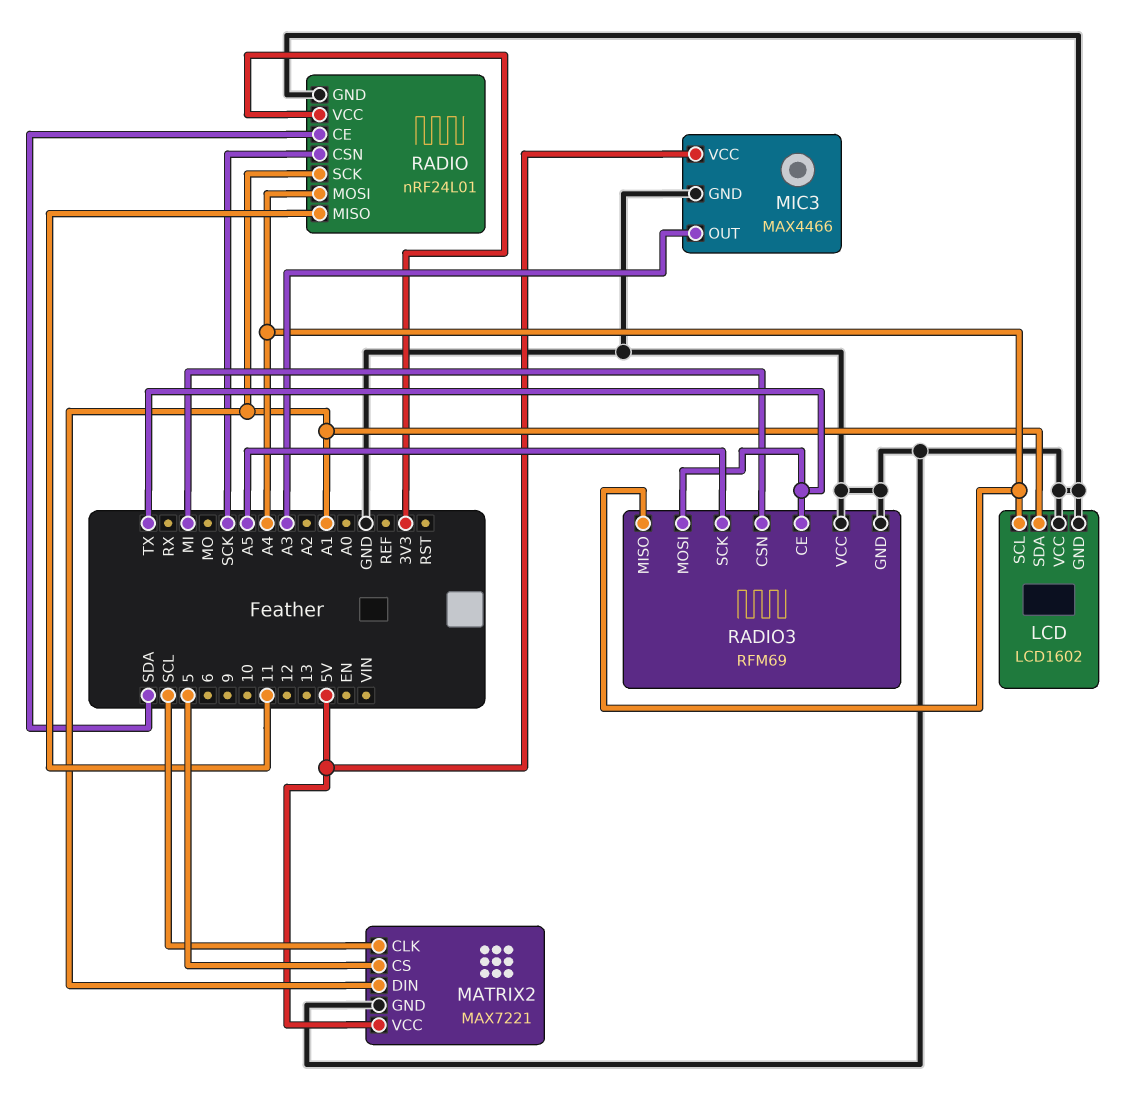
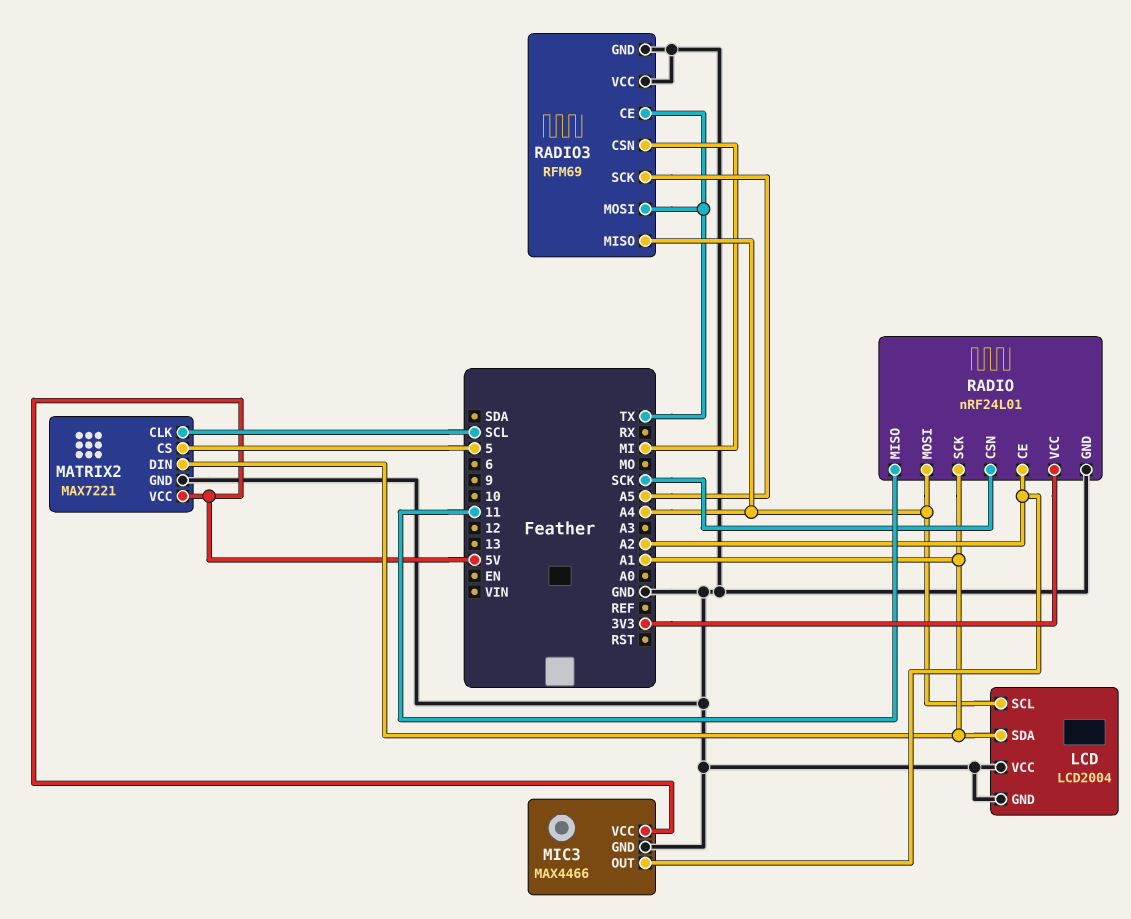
LCD: LCD1602 -> LCD2004
MIC3 pin OUT: A3 -> A2
RADIO pin CE: SDA -> A2

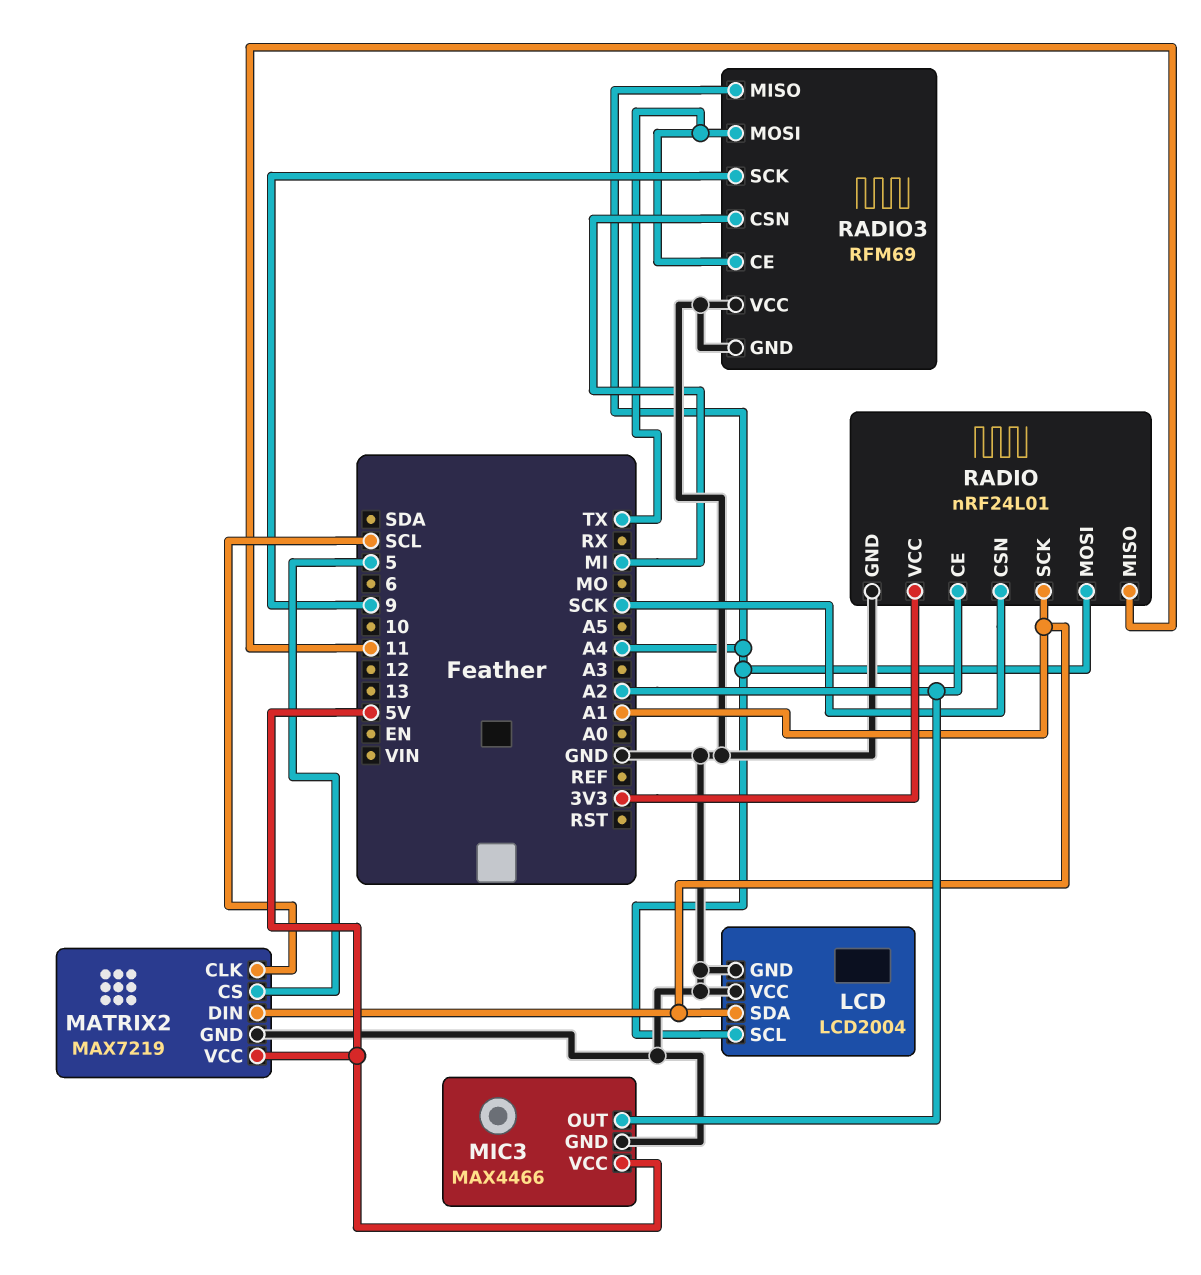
MATRIX2: MAX7221 -> MAX7219
RADIO3 pin SCK: A5 -> 9

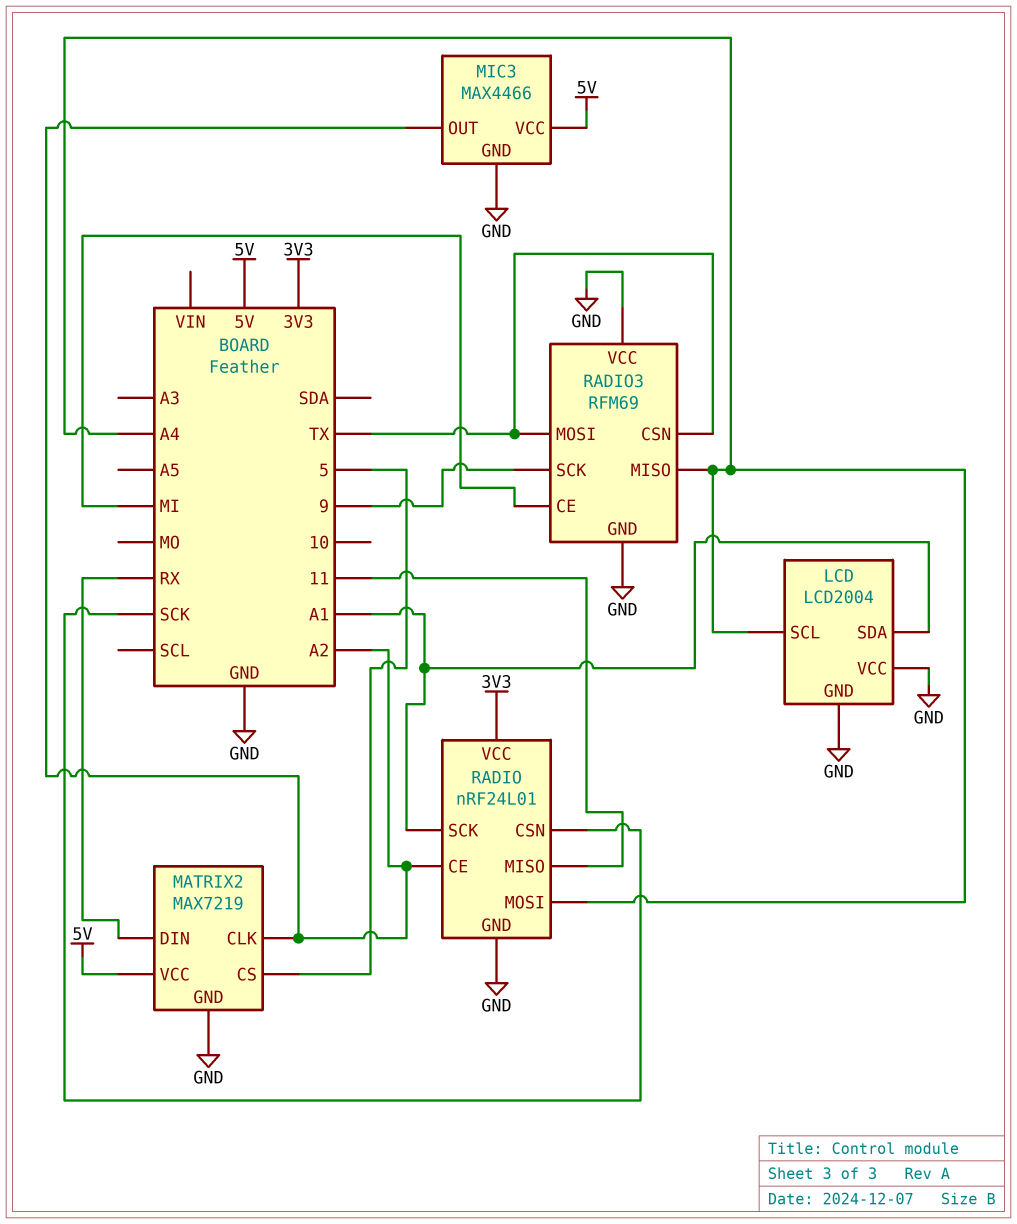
MATRIX2 pin CLK: SCL -> A2
MATRIX2 pin DIN: A1 -> RX
RADIO3 pin CE: TX -> MI
RADIO3 pin CSN: MI -> TX

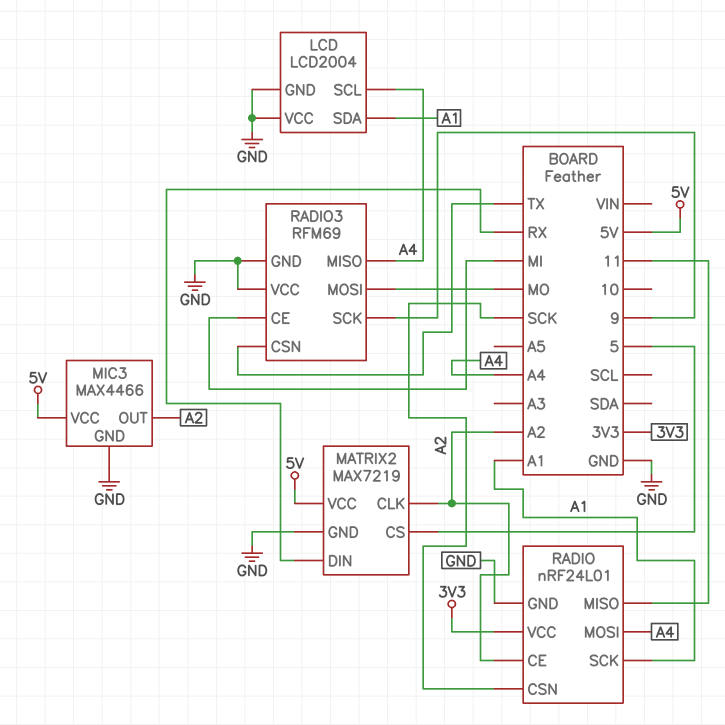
RADIO3 pin MOSI: TX -> MO

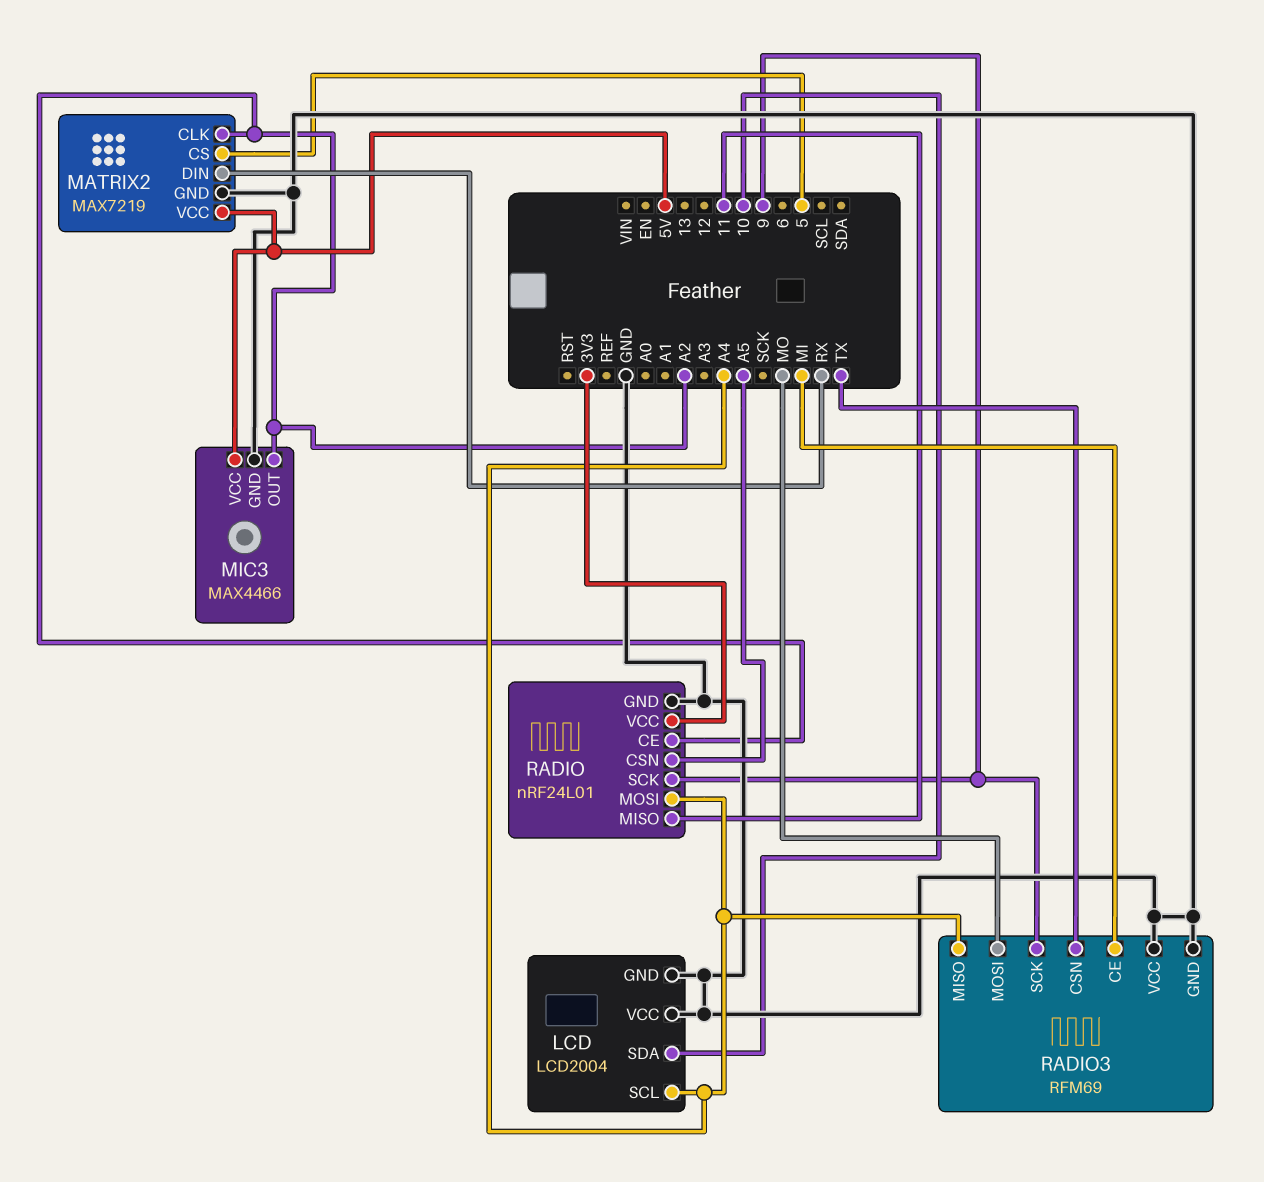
LCD pin SDA: A1 -> 10
RADIO pin CSN: SCK -> A5
RADIO pin SCK: A1 -> 9

